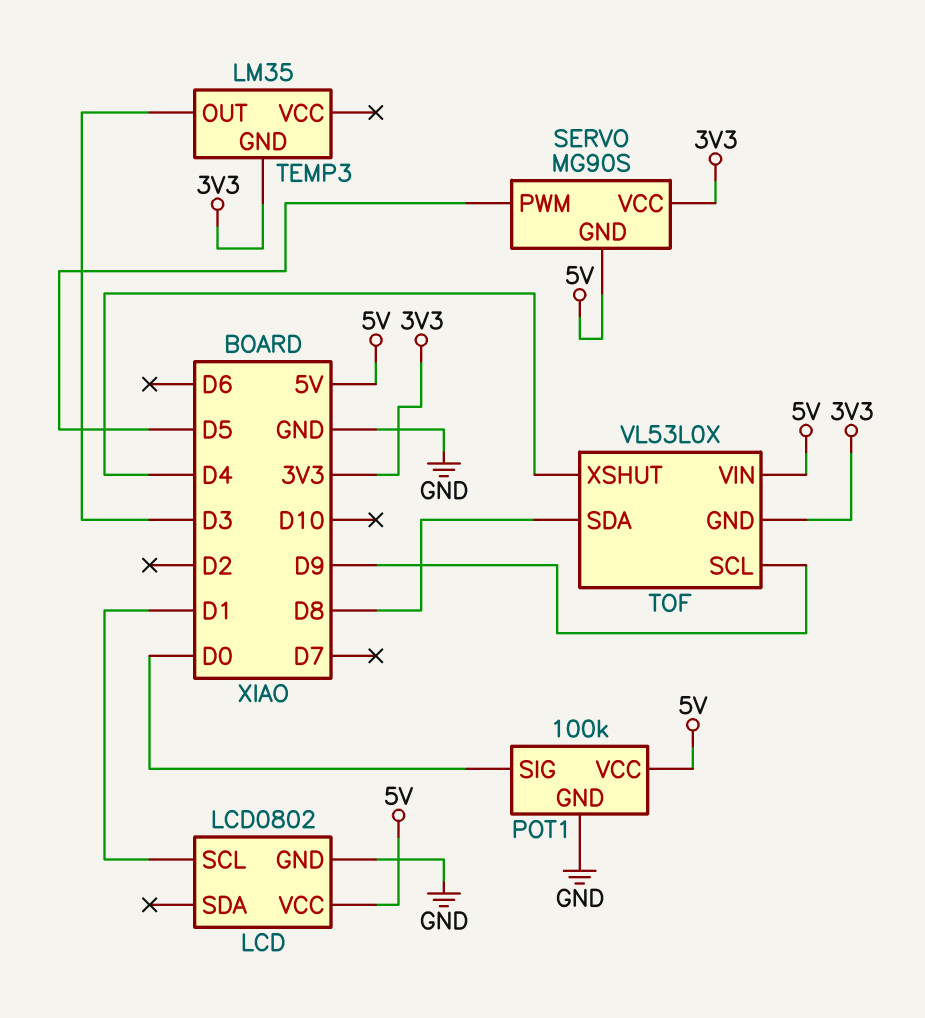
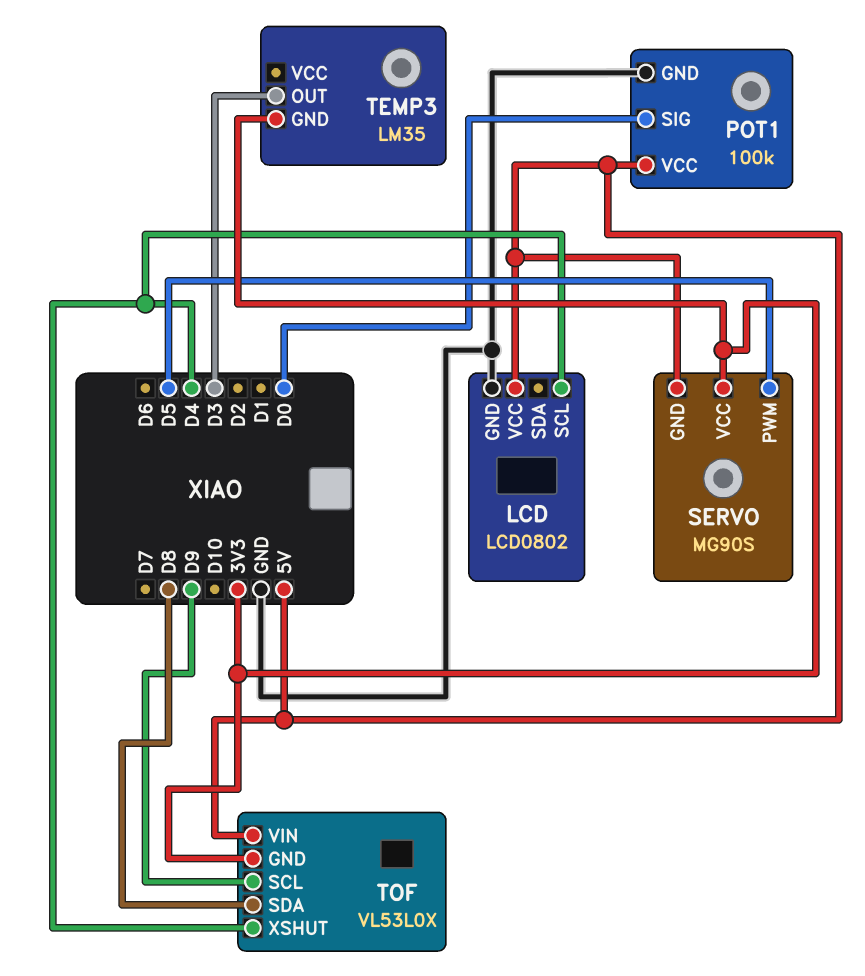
LCD pin SCL: D1 -> D4

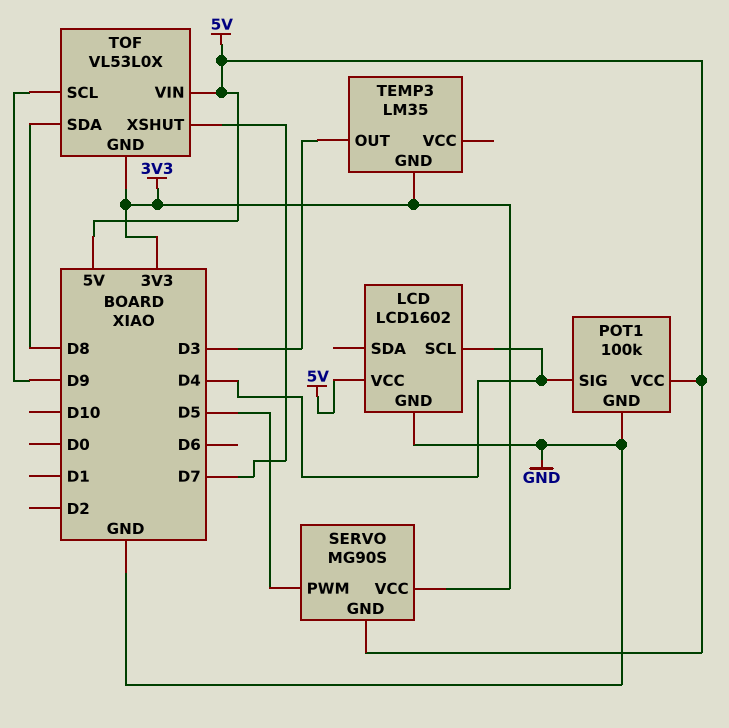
LCD: LCD0802 -> LCD1602
POT1 pin SIG: D0 -> D4
TOF pin XSHUT: D4 -> D7

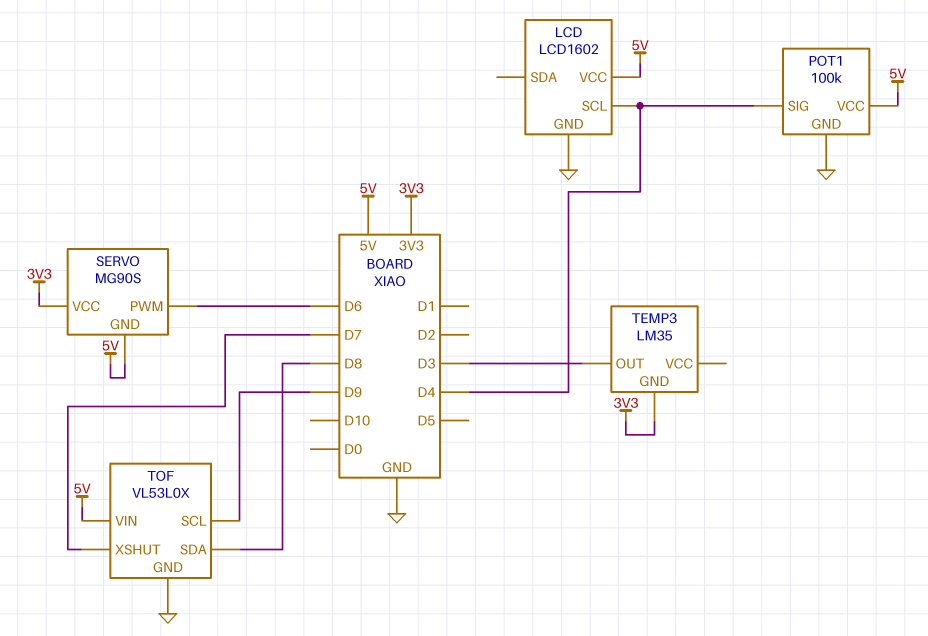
SERVO pin PWM: D5 -> D6
TOF pin GND: 3V3 -> GND

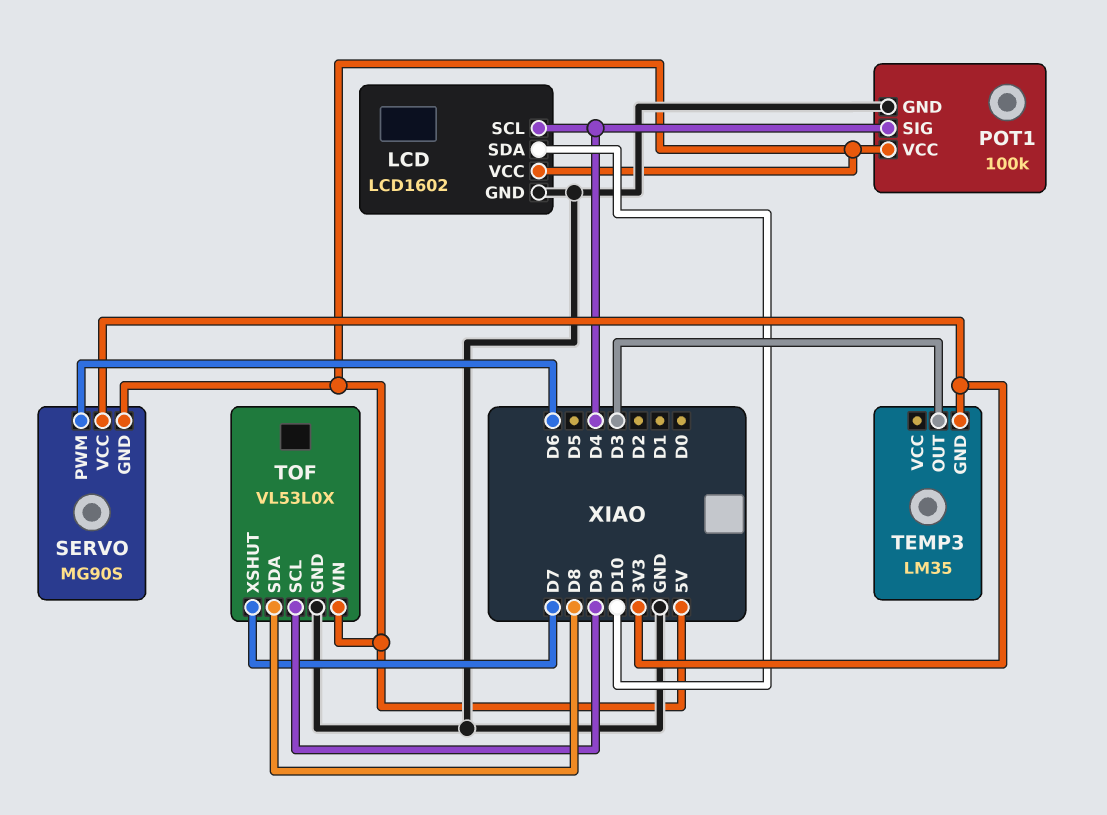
LCD pin SDA: none -> D10

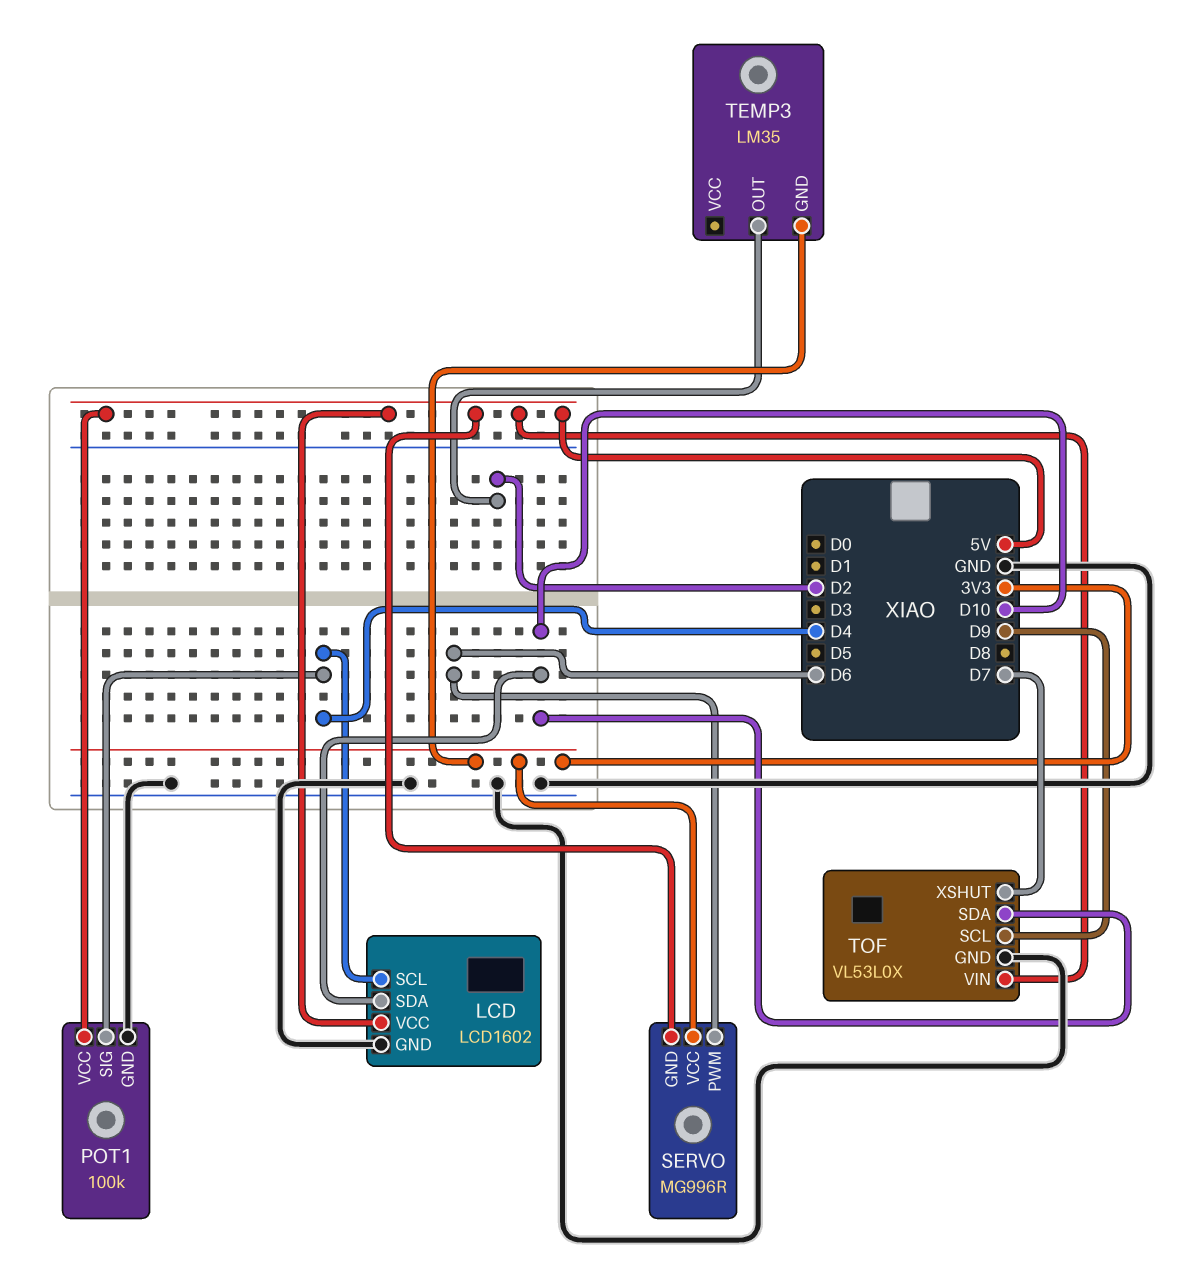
SERVO: MG90S -> MG996R
TEMP3 pin OUT: D3 -> D2
TOF pin SDA: D8 -> D10

